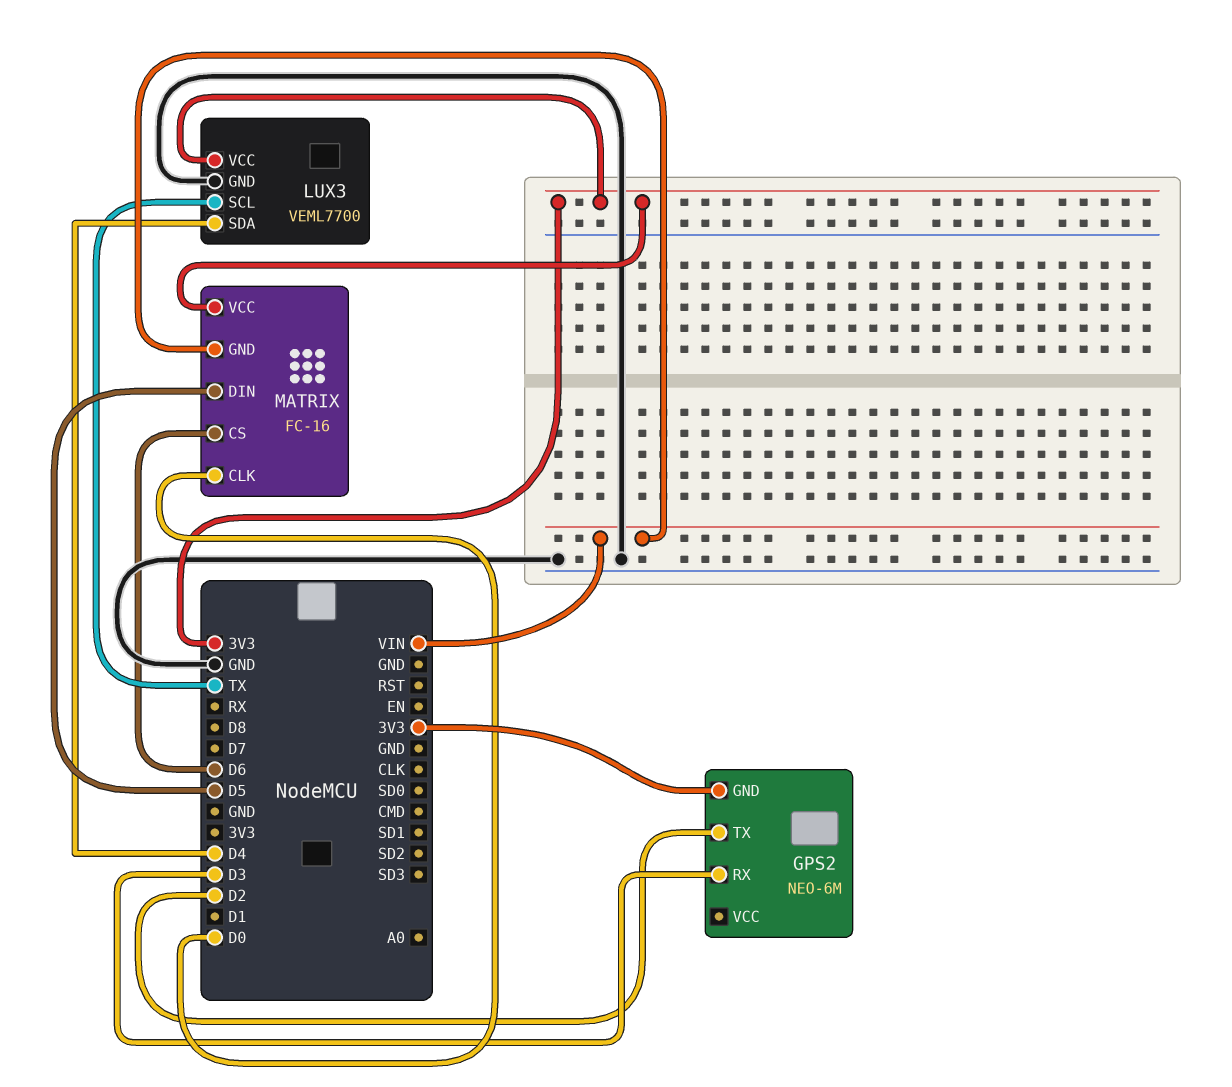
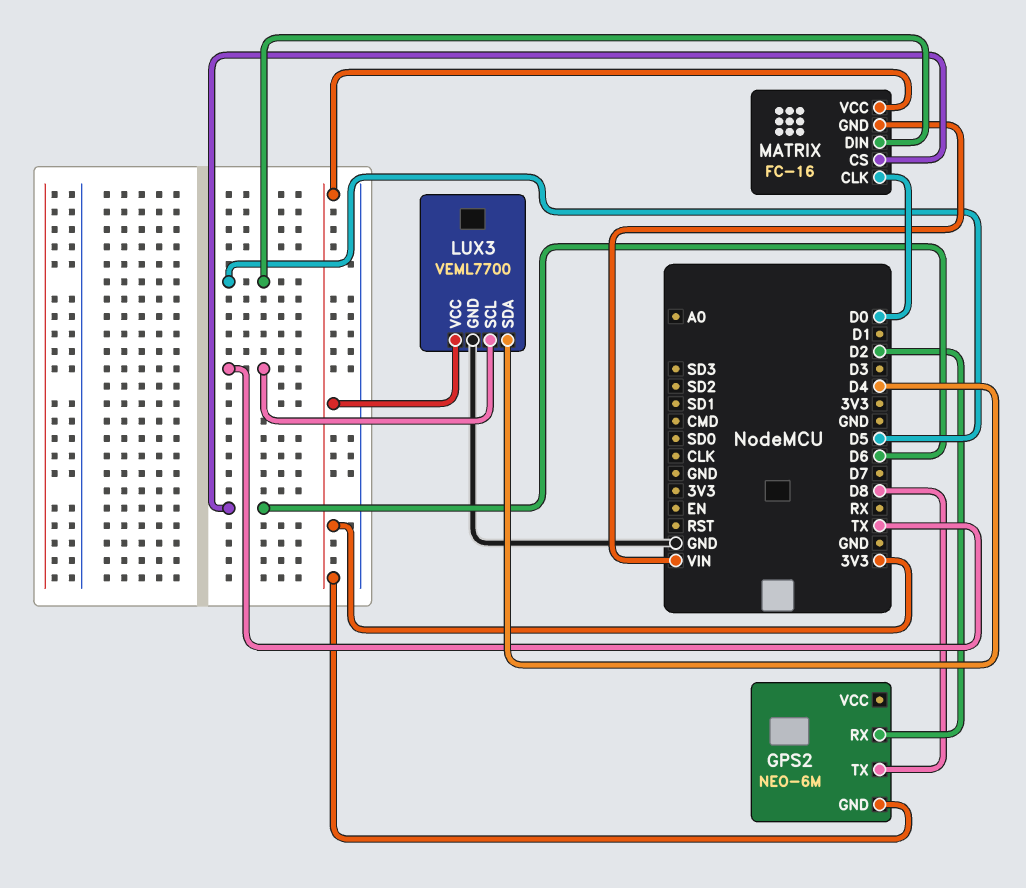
GPS2 pin RX: D3 -> D2
GPS2 pin TX: D2 -> D8

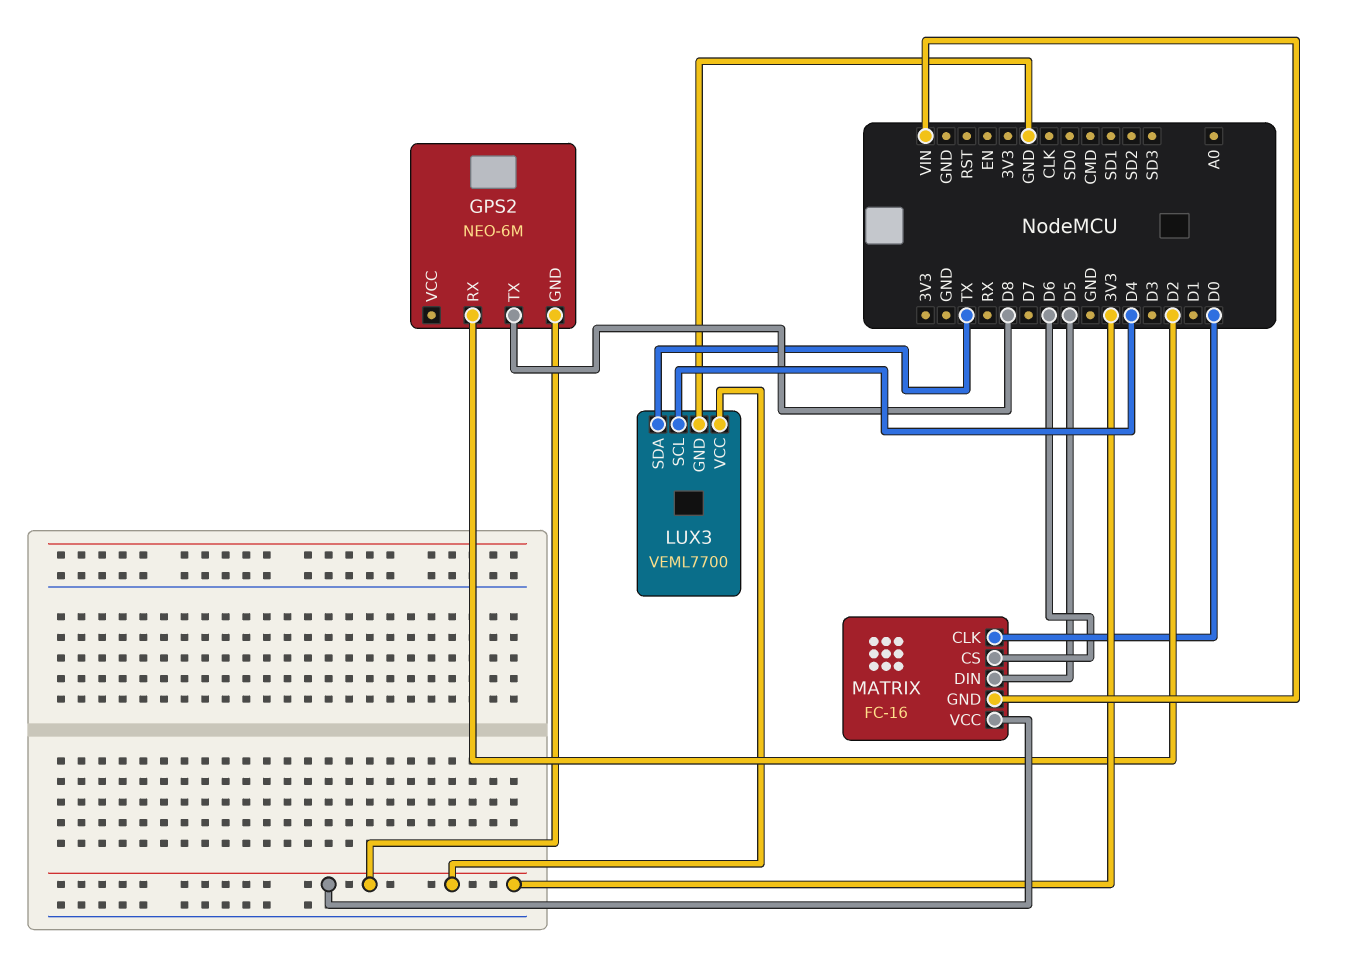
LUX3 pin SCL: TX -> D4
LUX3 pin SDA: D4 -> TX

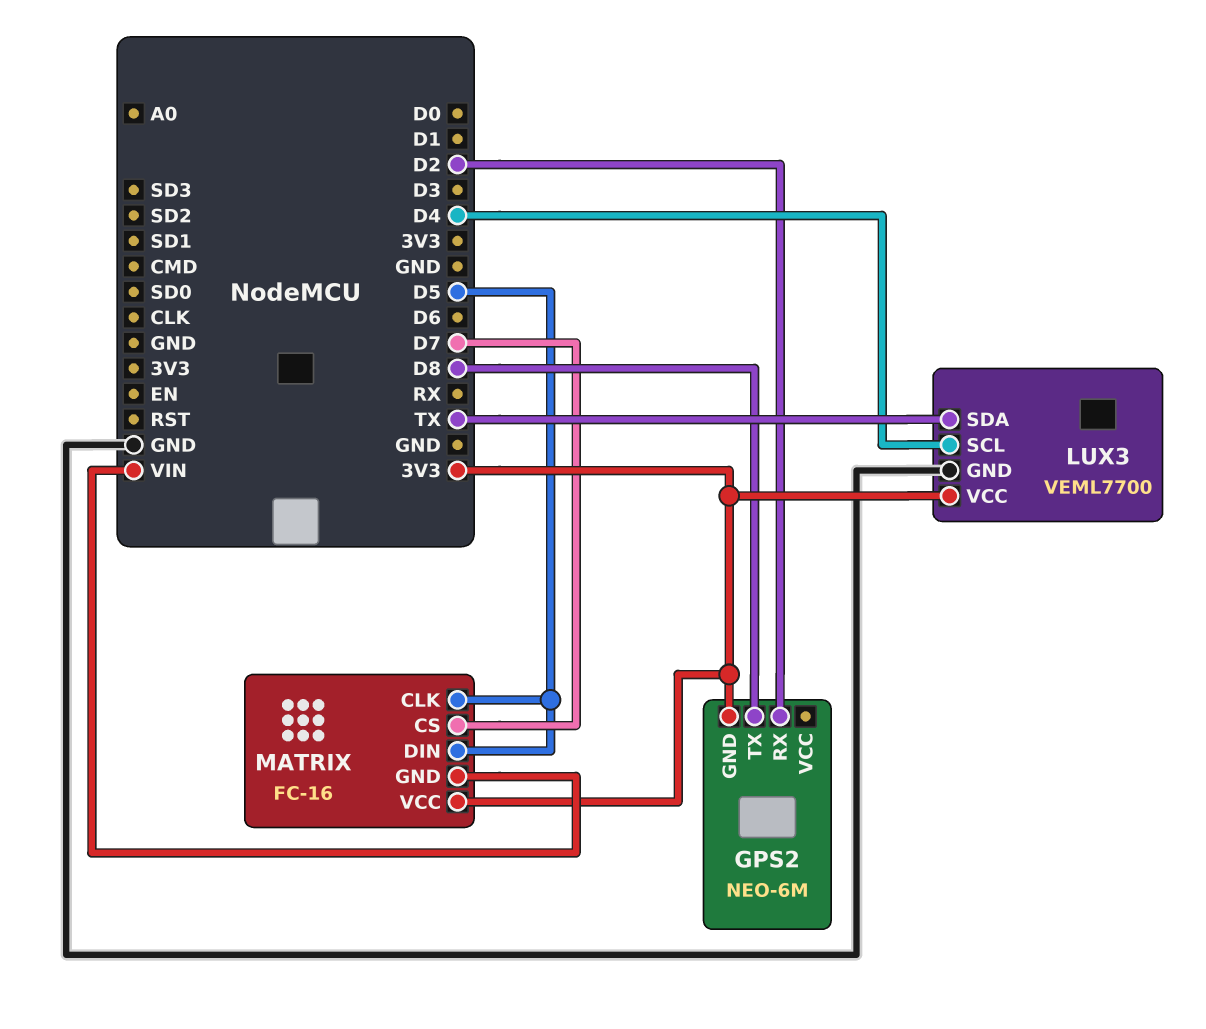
MATRIX pin CLK: D0 -> D5
MATRIX pin CS: D6 -> D7

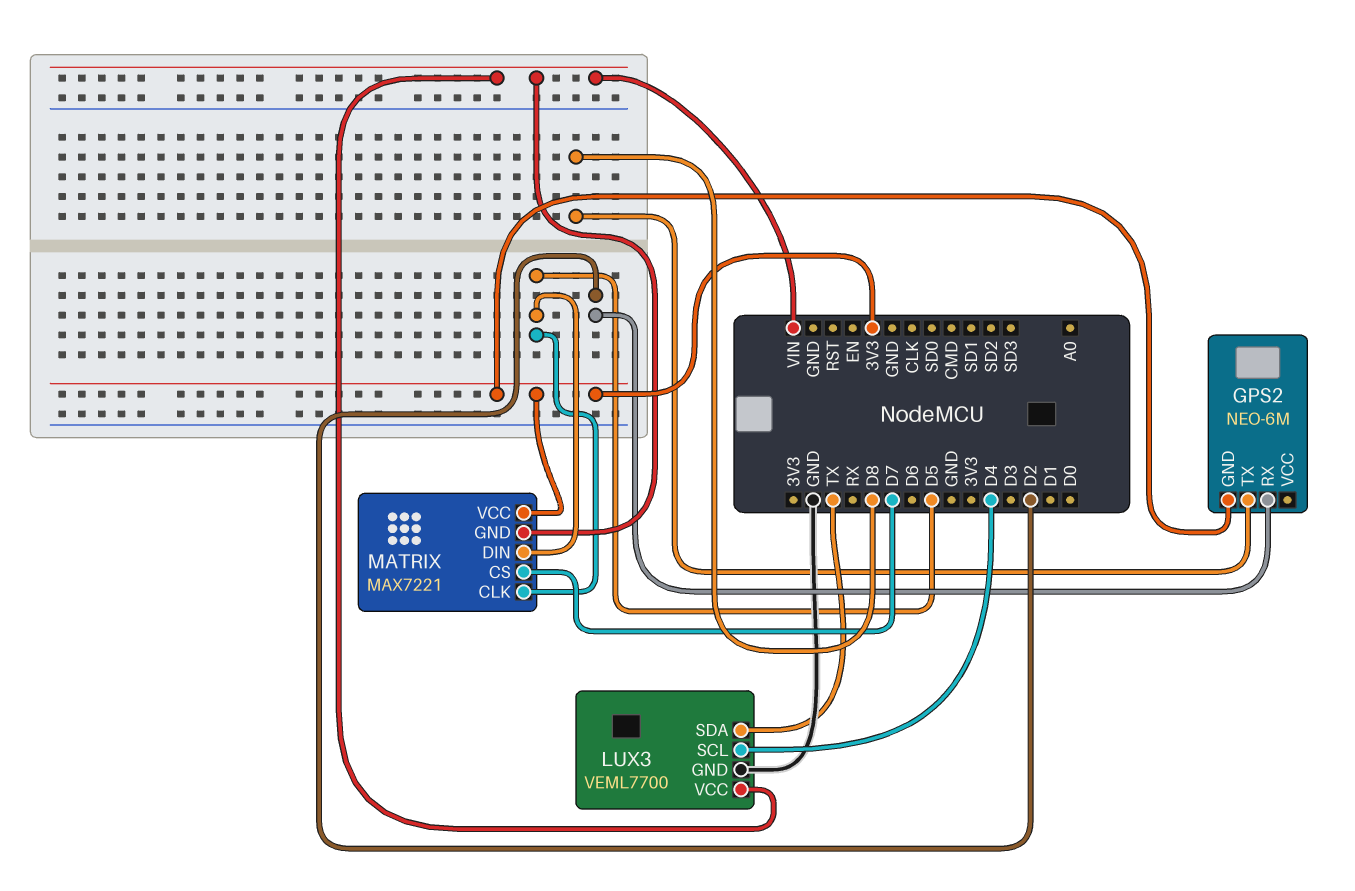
LUX3 pin VCC: 3V3 -> VIN
MATRIX: FC-16 -> MAX7221

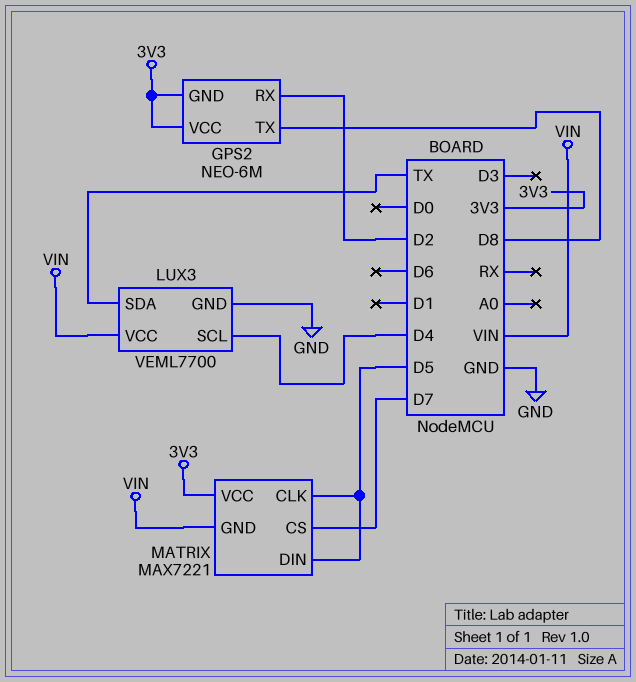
GPS2 pin VCC: none -> 3V3

